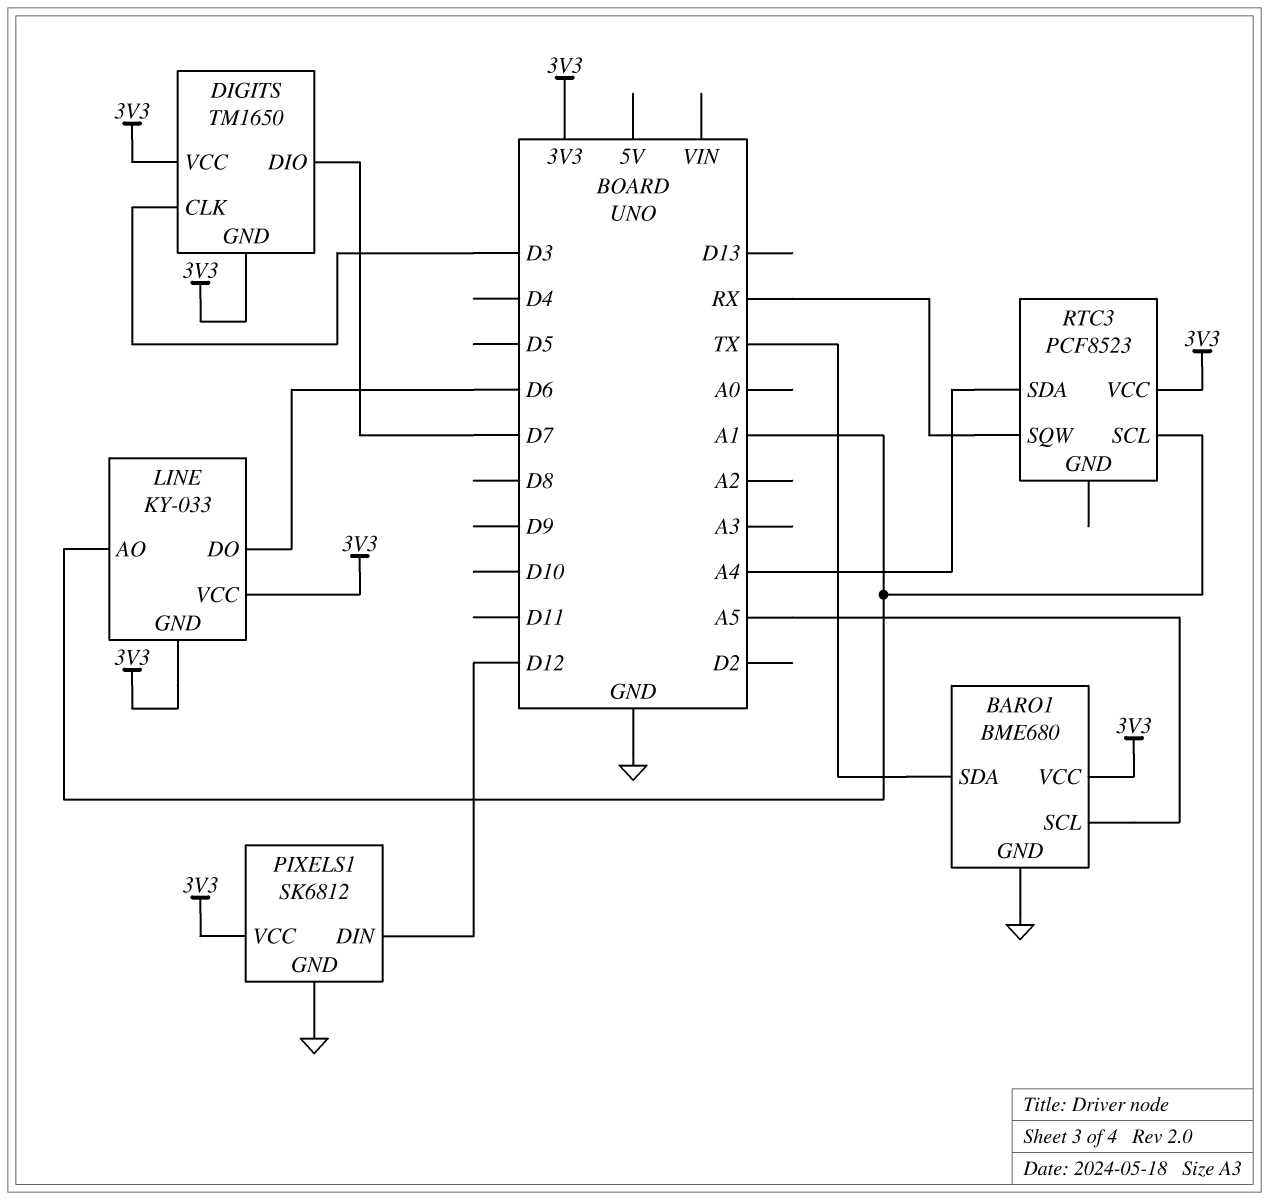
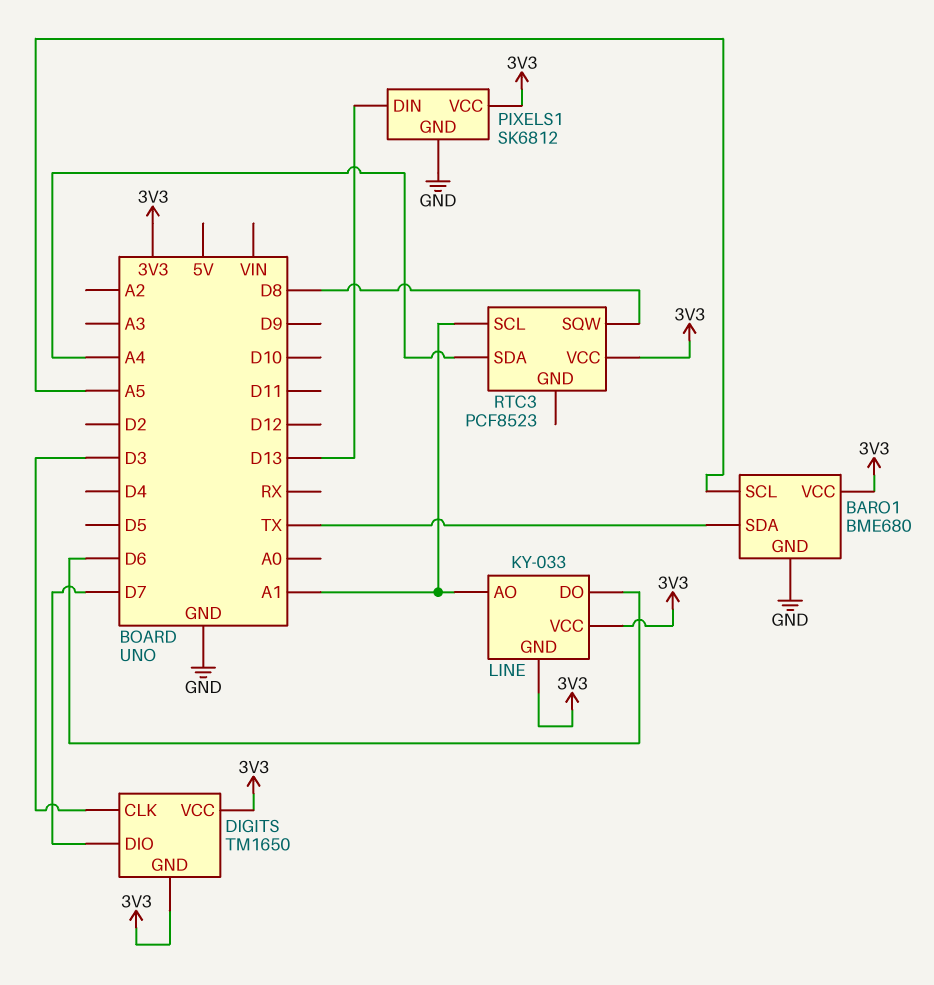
PIXELS1 pin DIN: D12 -> D13
RTC3 pin SQW: RX -> D8

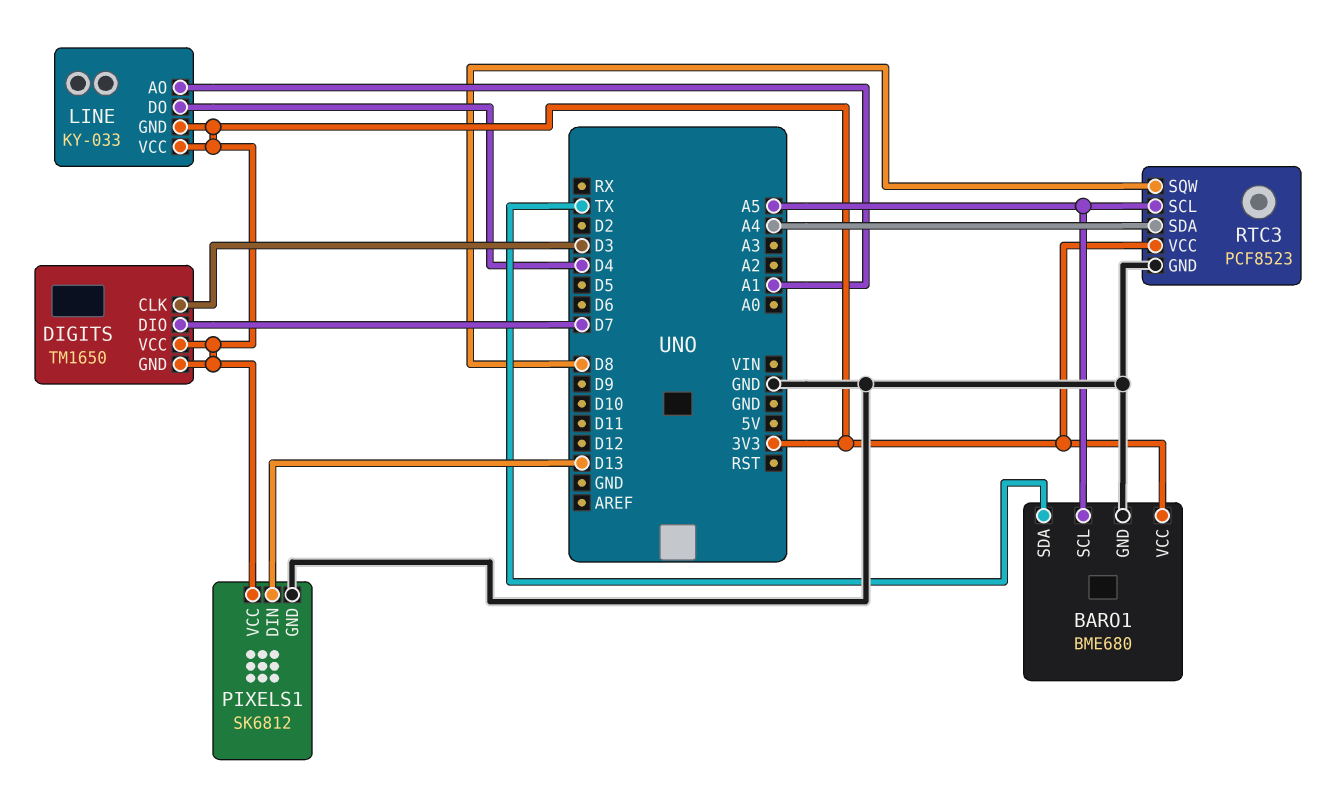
LINE pin DO: D6 -> D4
RTC3 pin GND: none -> GND
RTC3 pin SCL: A1 -> A5

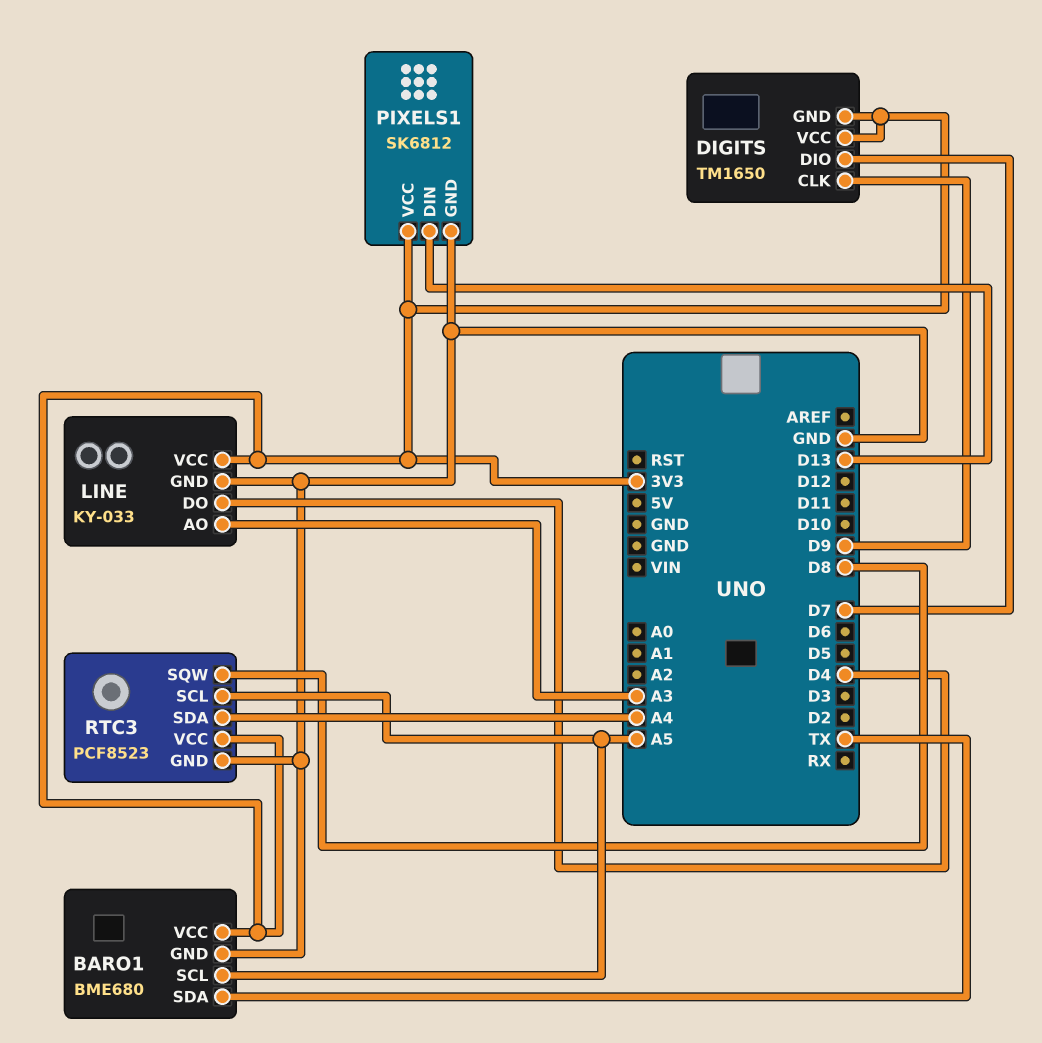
DIGITS pin CLK: D3 -> D9
LINE pin AO: A1 -> A3
LINE pin GND: 3V3 -> GND

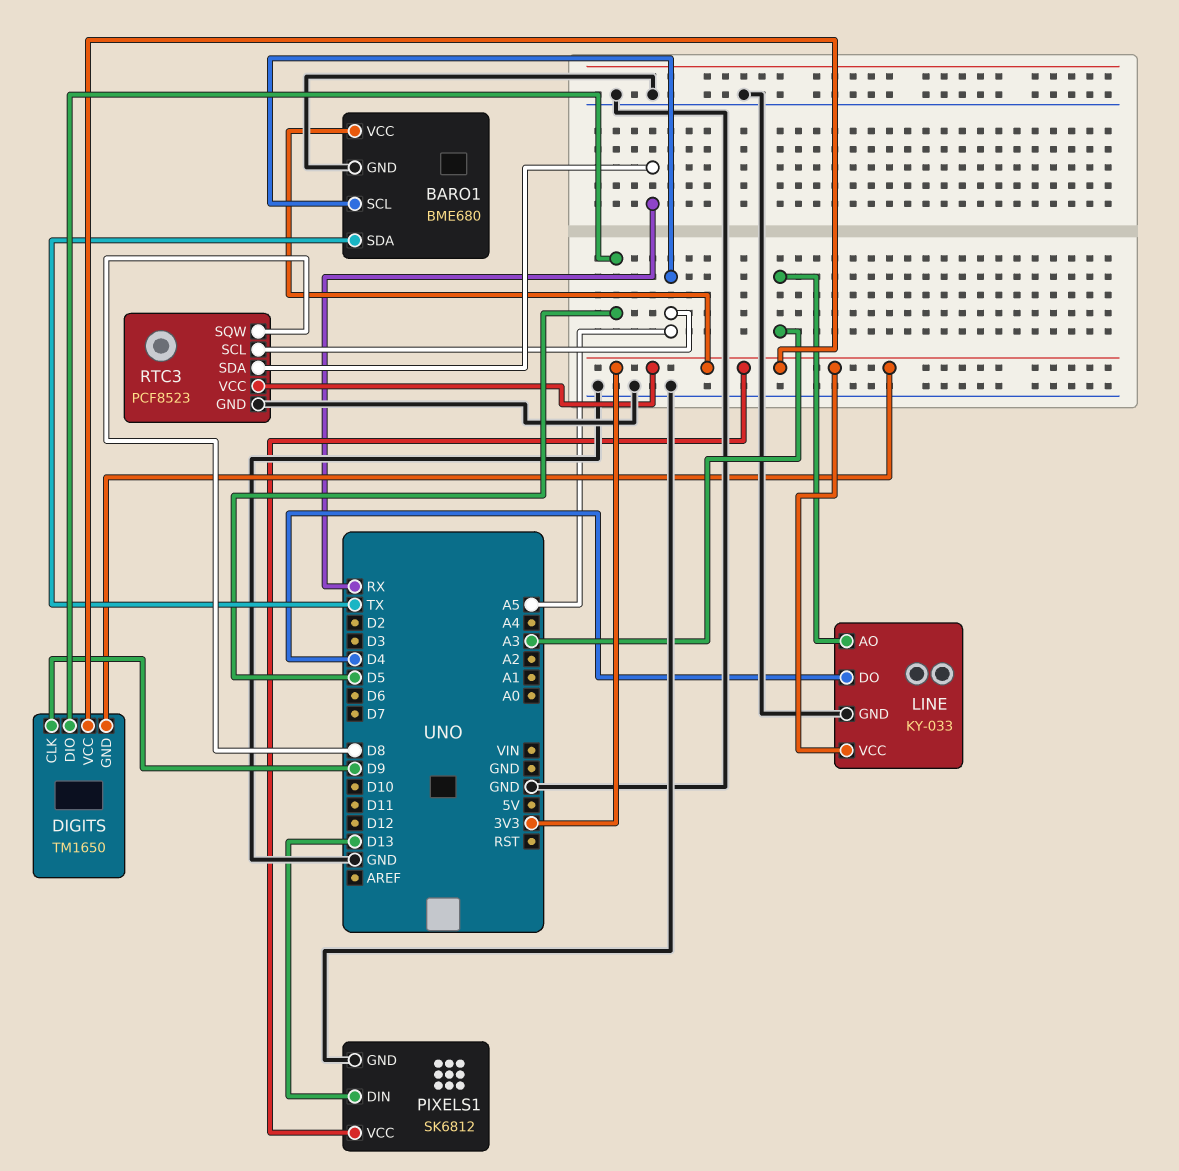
DIGITS pin DIO: D7 -> D5
RTC3 pin SDA: A4 -> RX

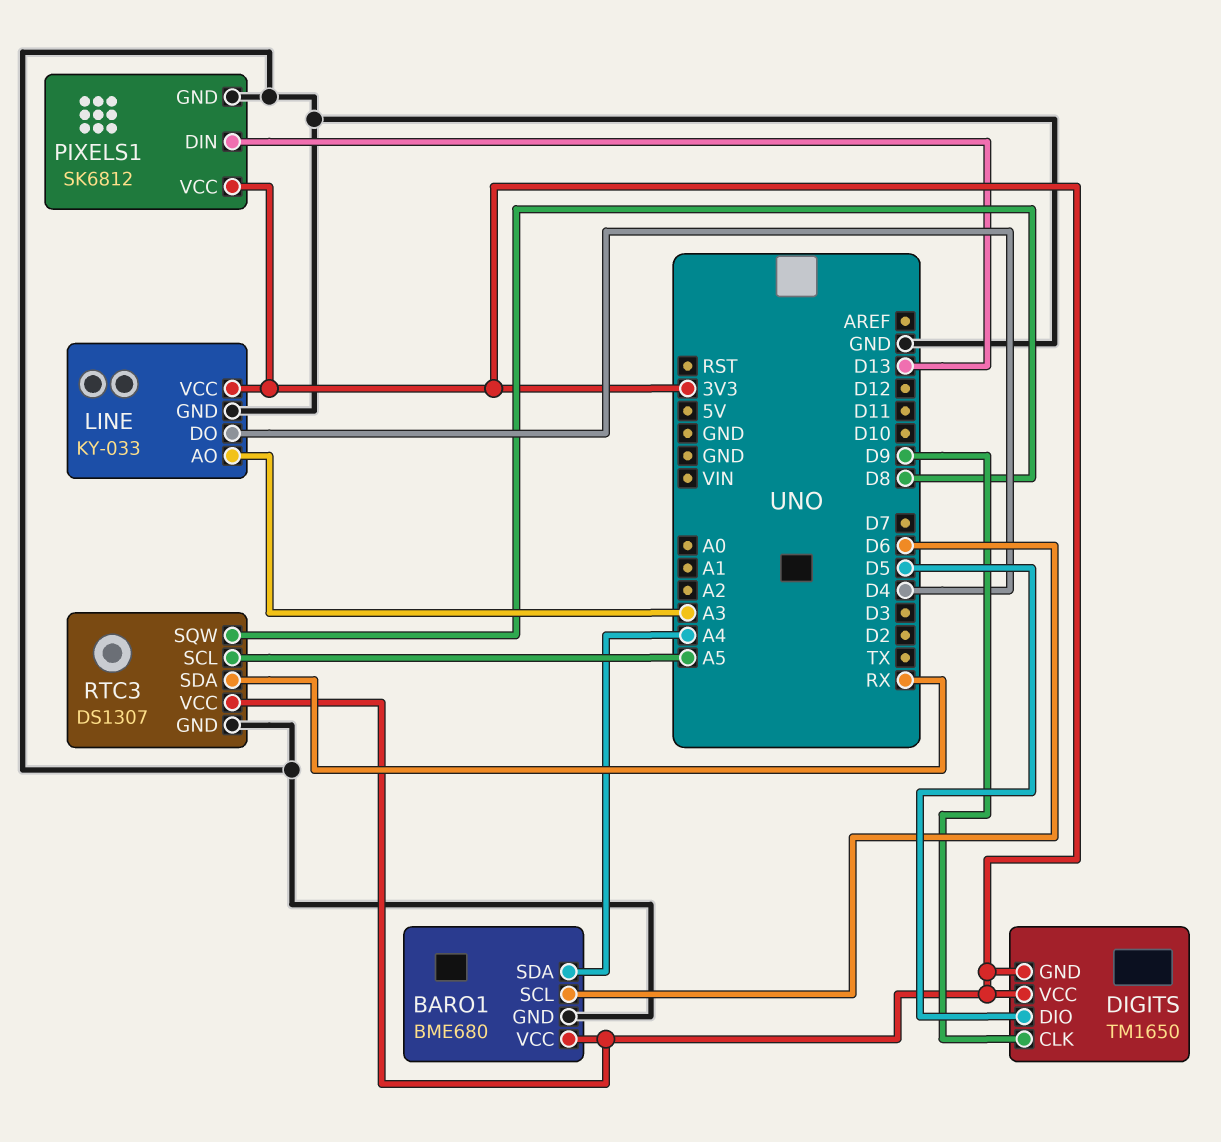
BARO1 pin SCL: A5 -> D6
BARO1 pin SDA: TX -> A4
RTC3: PCF8523 -> DS1307

